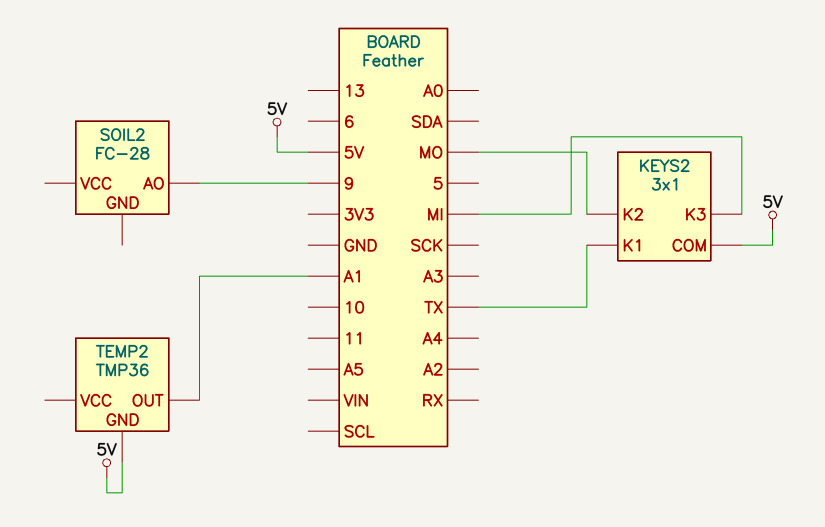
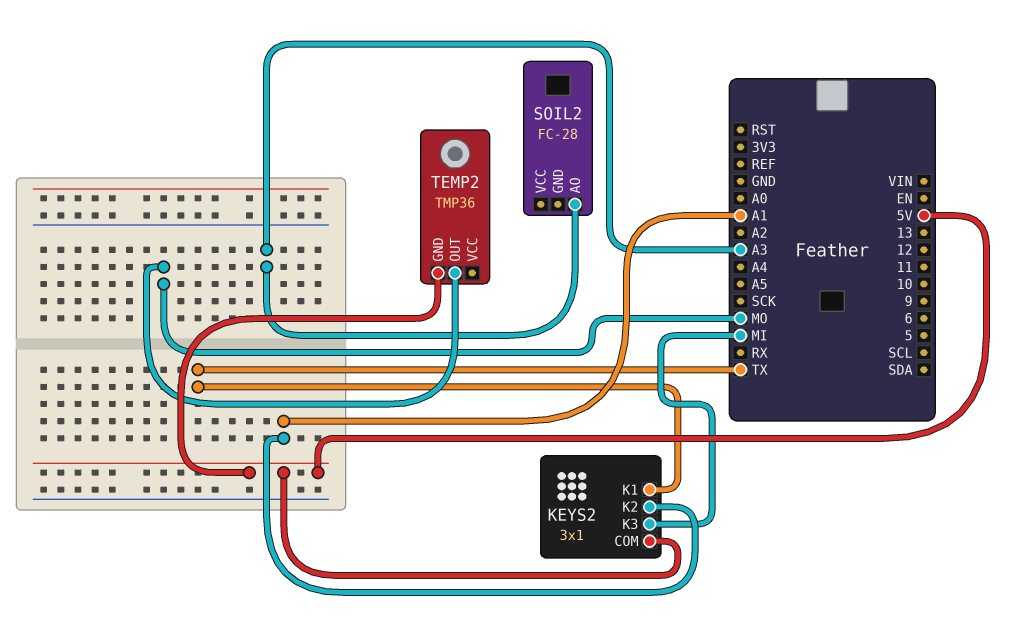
KEYS2 pin K2: MO -> A1
SOIL2 pin AO: 9 -> A3
TEMP2 pin OUT: A1 -> MO

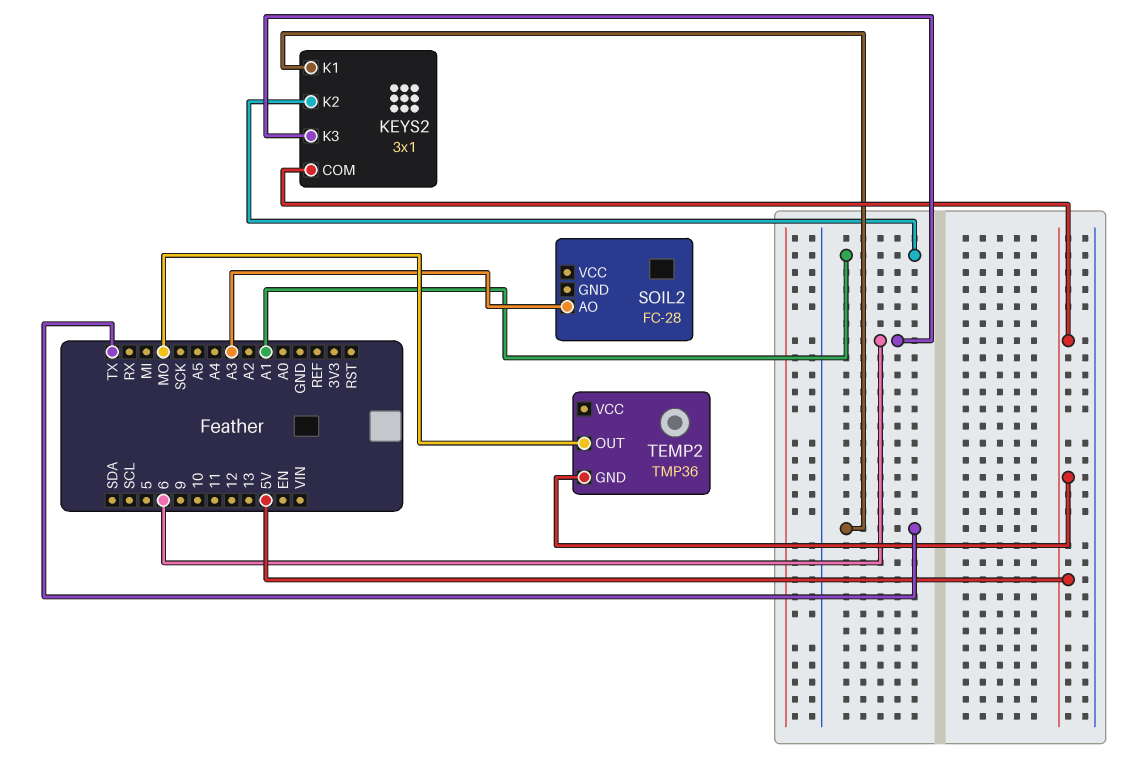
KEYS2 pin K3: MI -> 6

